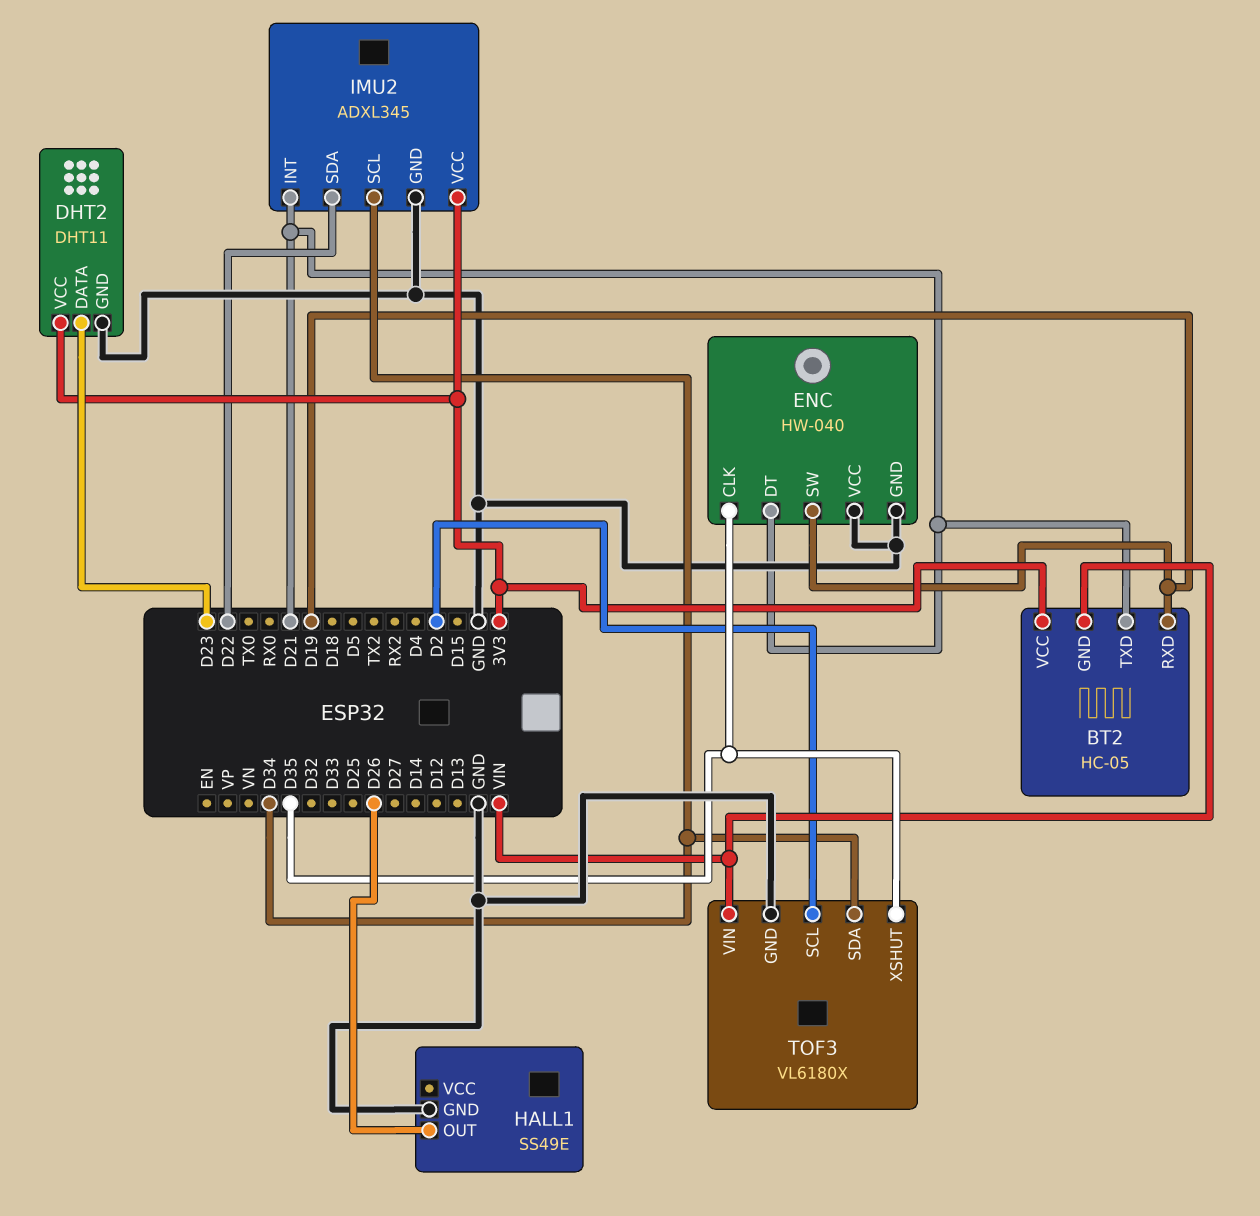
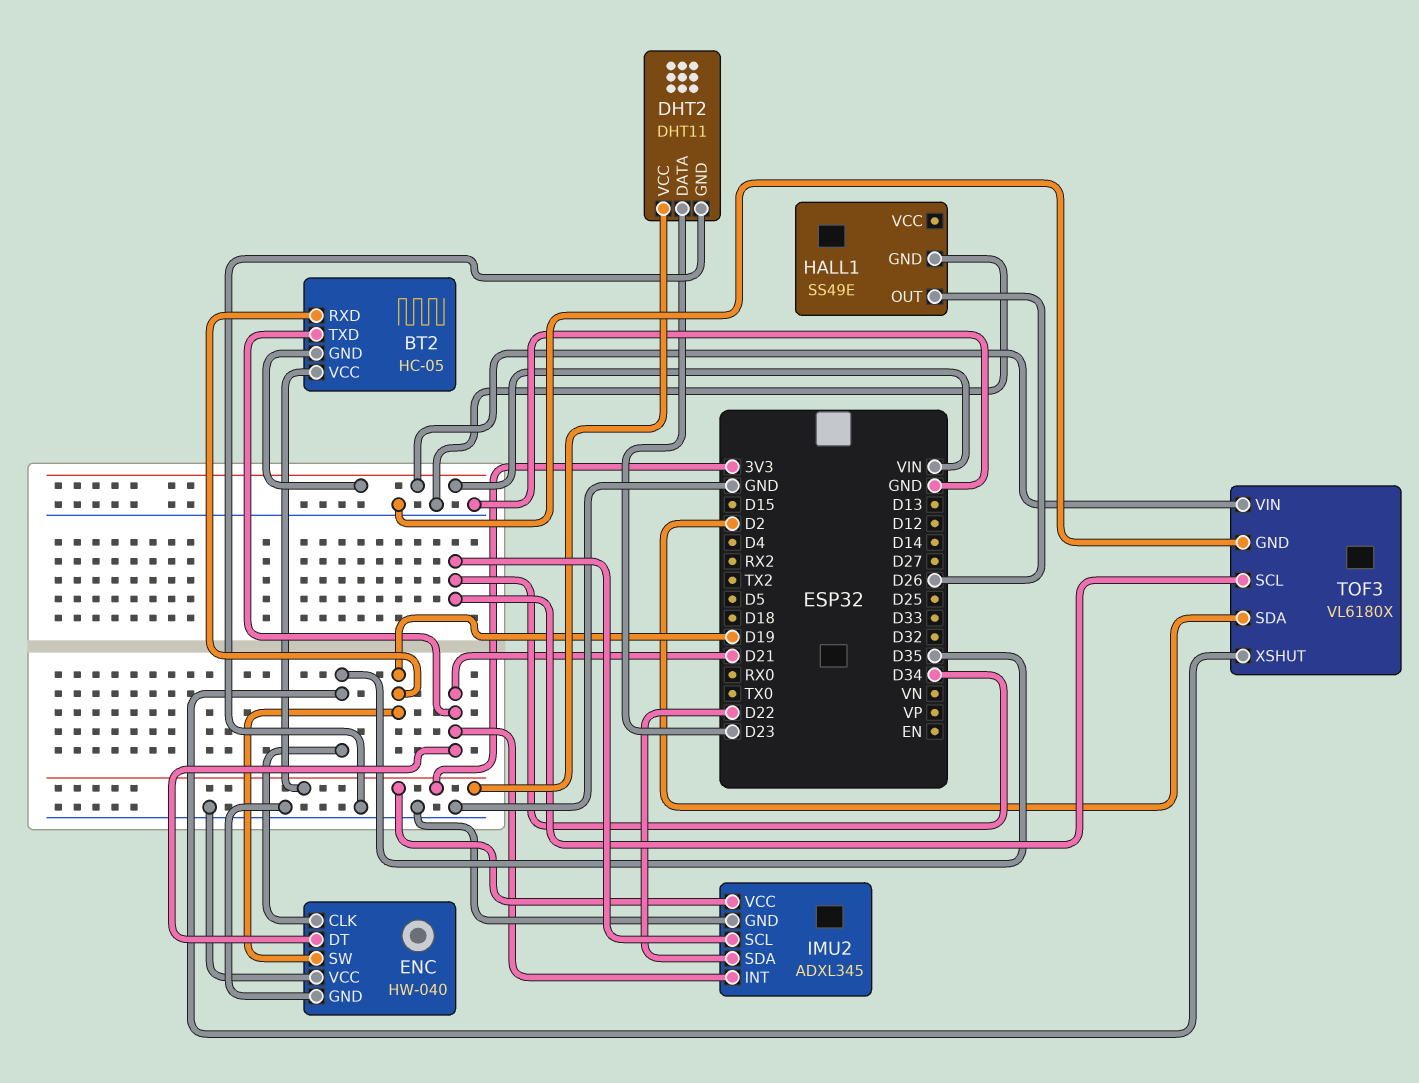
TOF3 pin SCL: D2 -> D34
TOF3 pin SDA: D34 -> D2

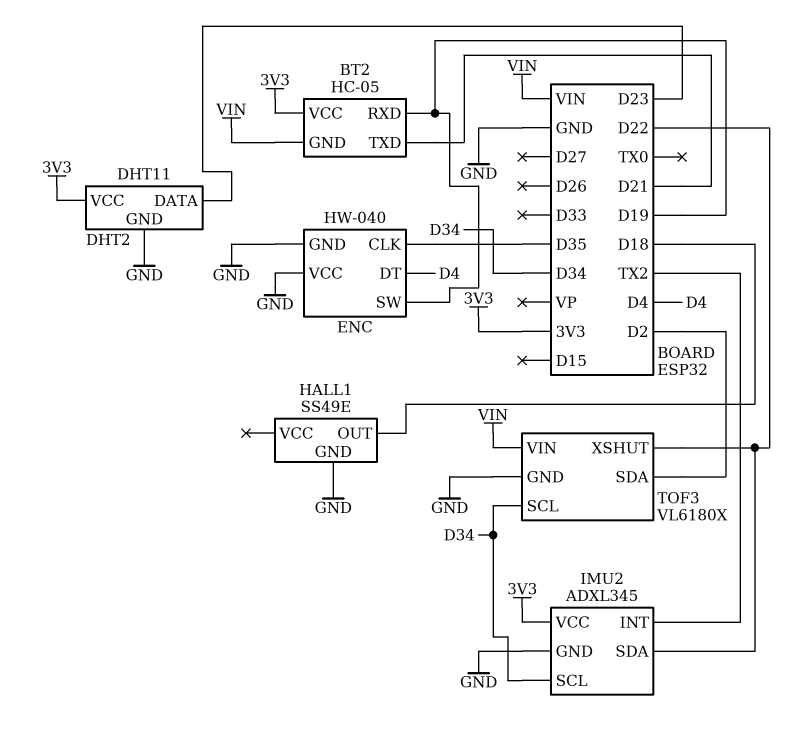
ENC pin DT: D21 -> D4
HALL1 pin OUT: D26 -> D18
IMU2 pin INT: D21 -> TX2
TOF3 pin XSHUT: D35 -> D22

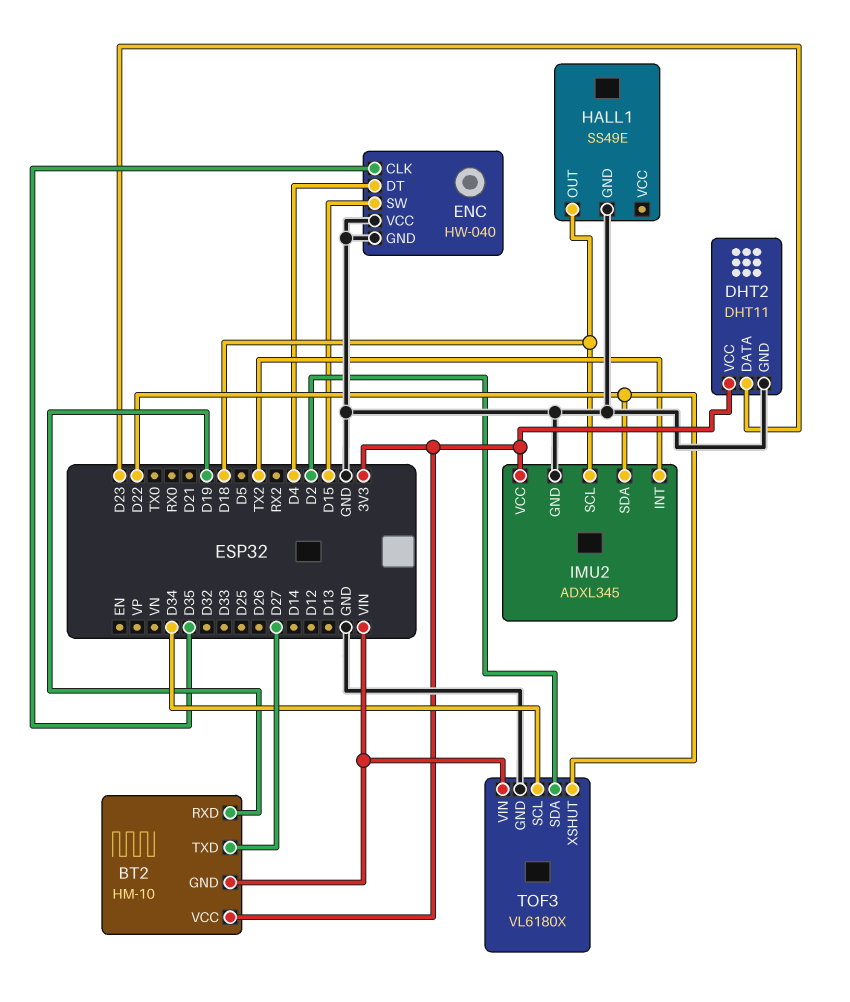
BT2: HC-05 -> HM-10
BT2 pin TXD: D21 -> D27
ENC pin SW: D19 -> D15
IMU2 pin SCL: D34 -> D18

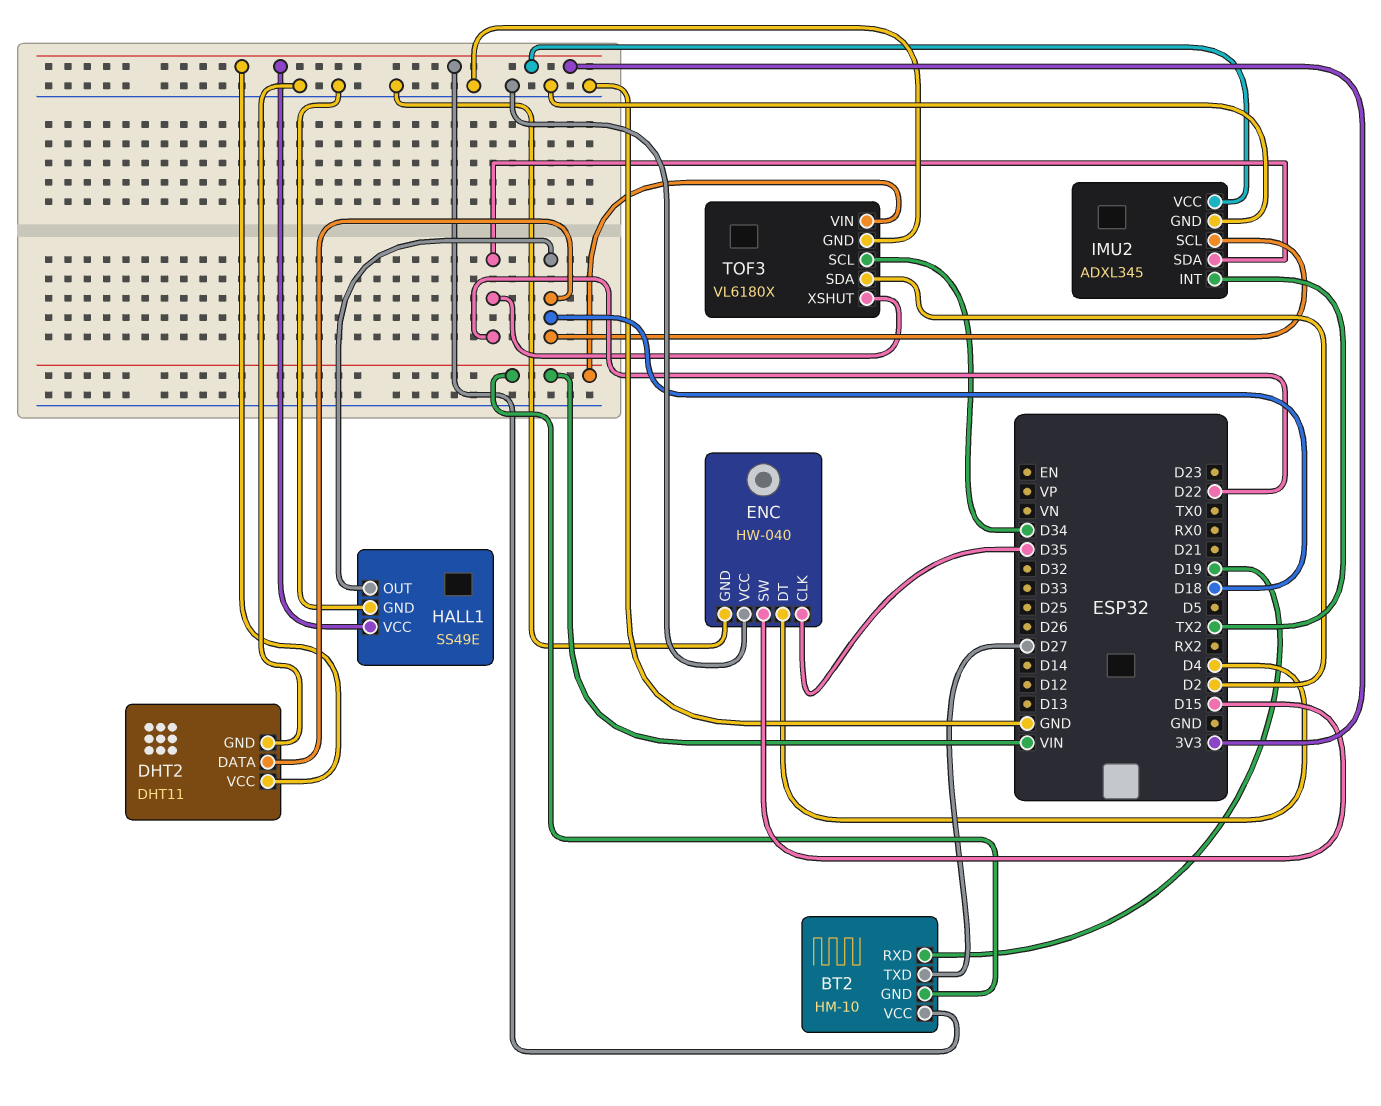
DHT2 pin DATA: D23 -> D18
HALL1 pin VCC: none -> 3V3

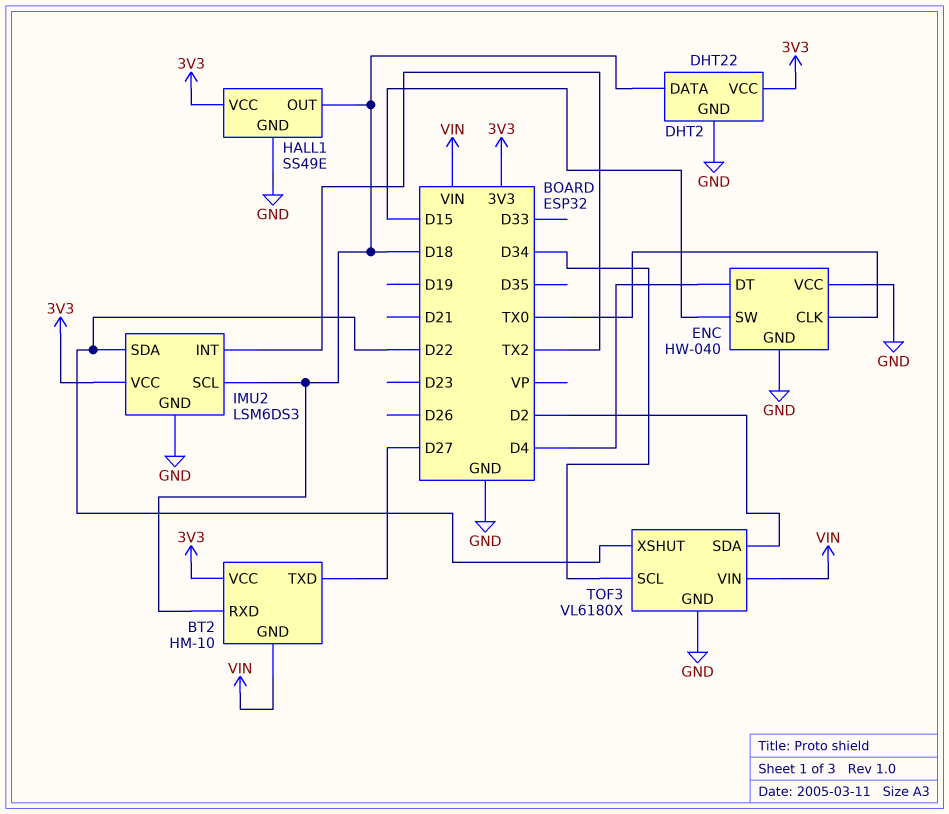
BT2 pin RXD: D19 -> D18
DHT2: DHT11 -> DHT22
ENC pin CLK: D35 -> TX0
IMU2: ADXL345 -> LSM6DS3

